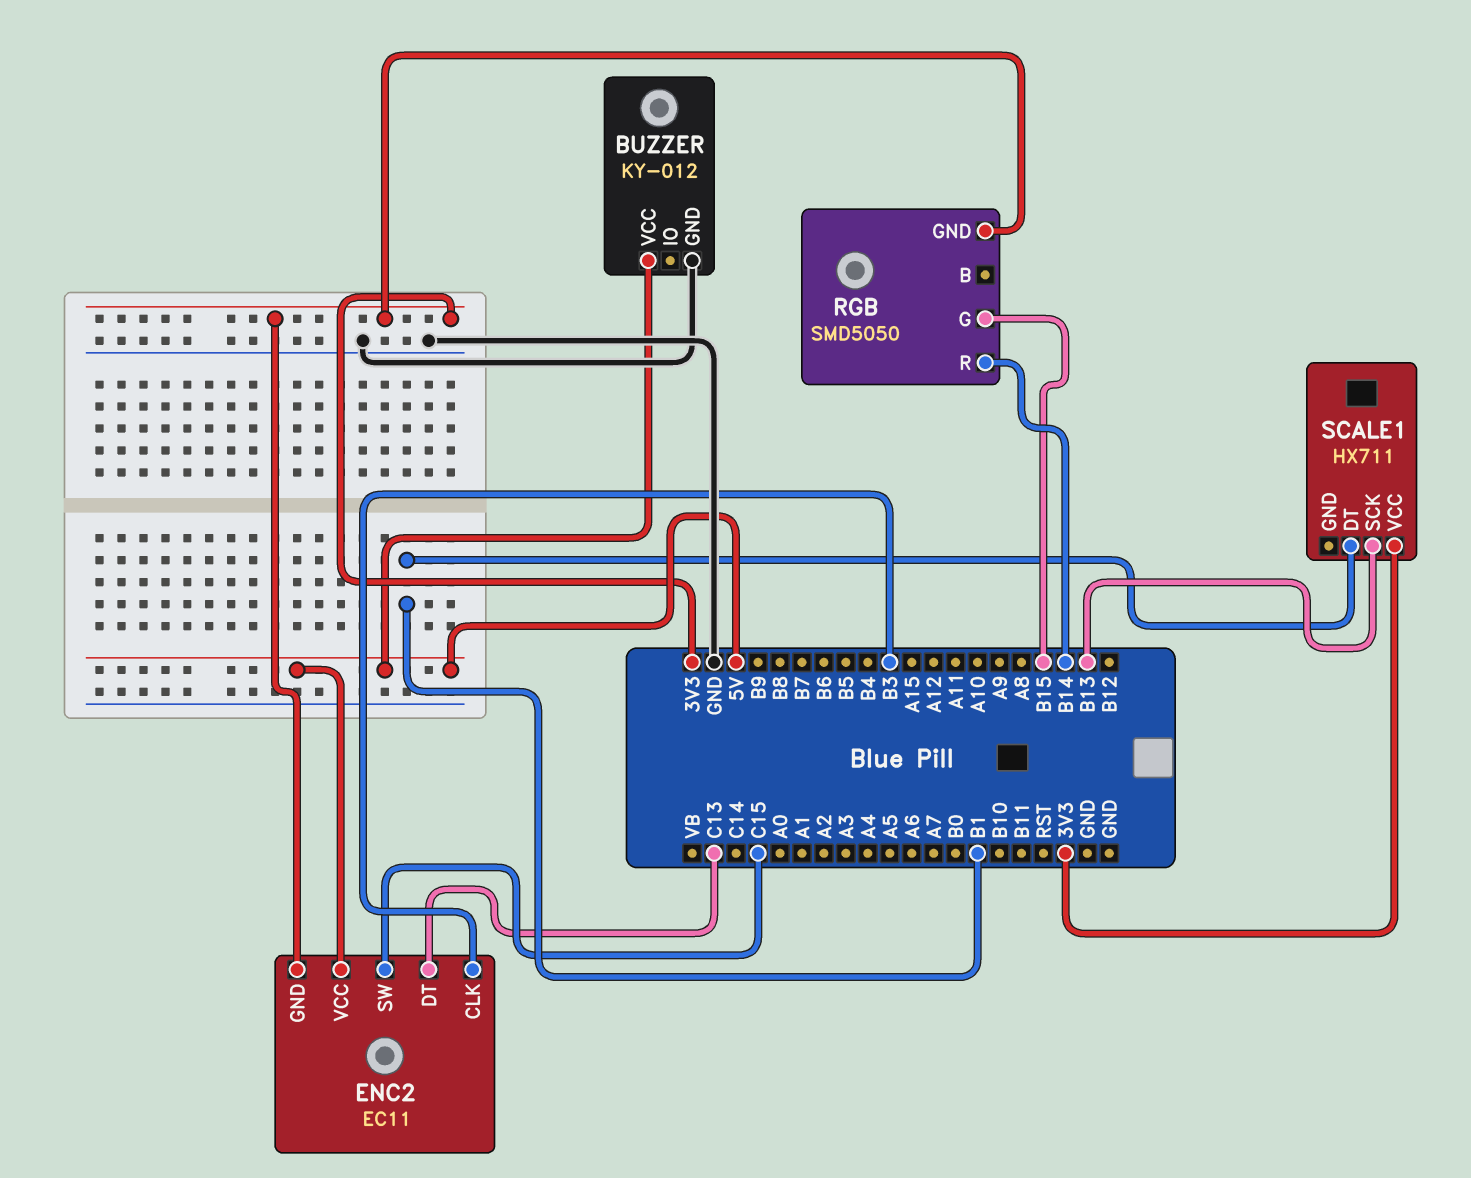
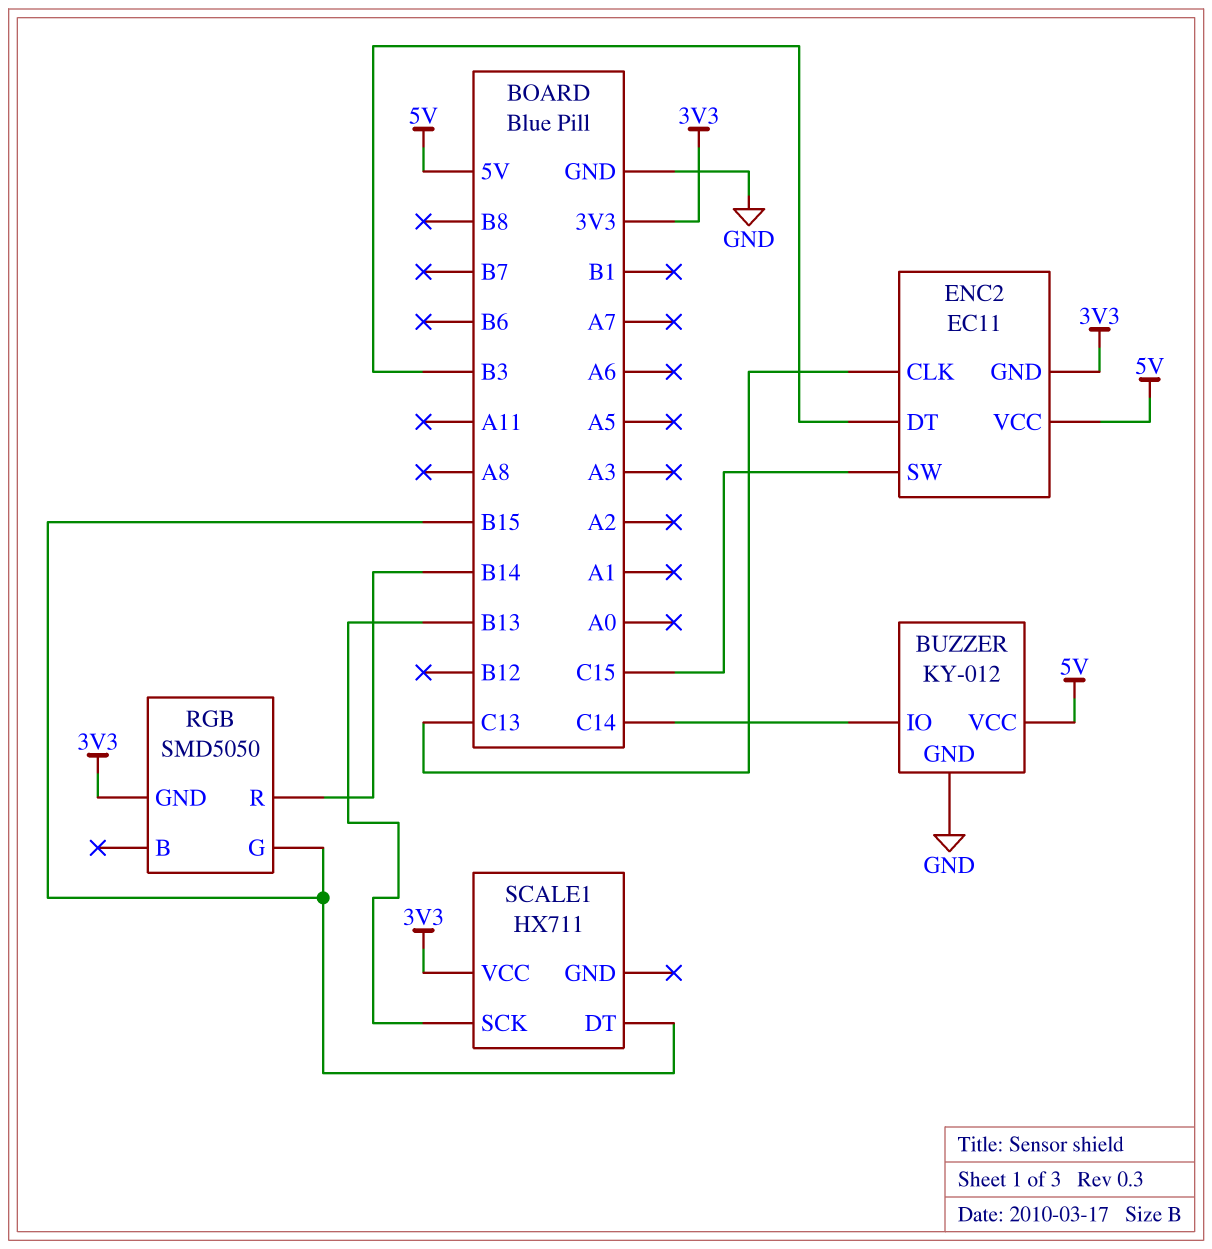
BUZZER pin IO: none -> C14
ENC2 pin CLK: B3 -> C13
ENC2 pin DT: C13 -> B3
SCALE1 pin DT: B1 -> B15

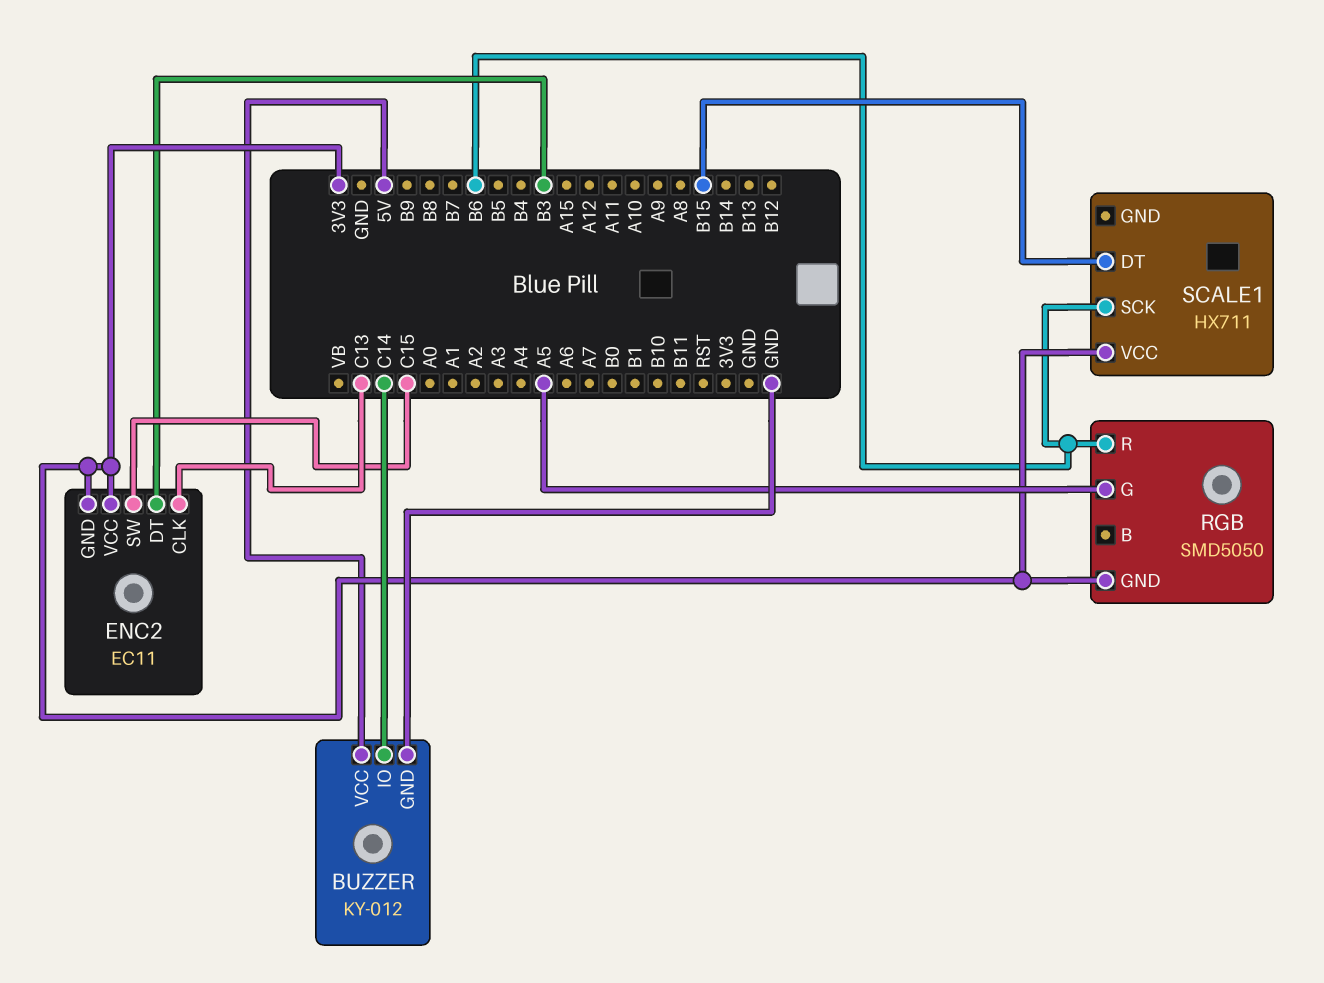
ENC2 pin VCC: 5V -> 3V3
RGB pin G: B15 -> A5
RGB pin R: B14 -> B6
SCALE1 pin SCK: B13 -> B6

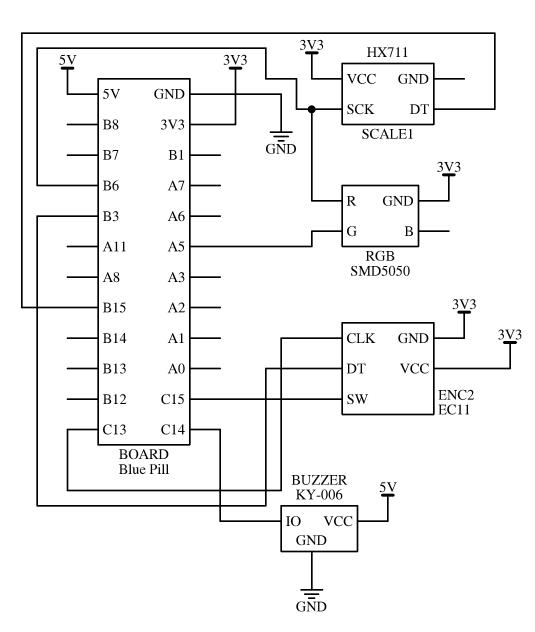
BUZZER: KY-012 -> KY-006

